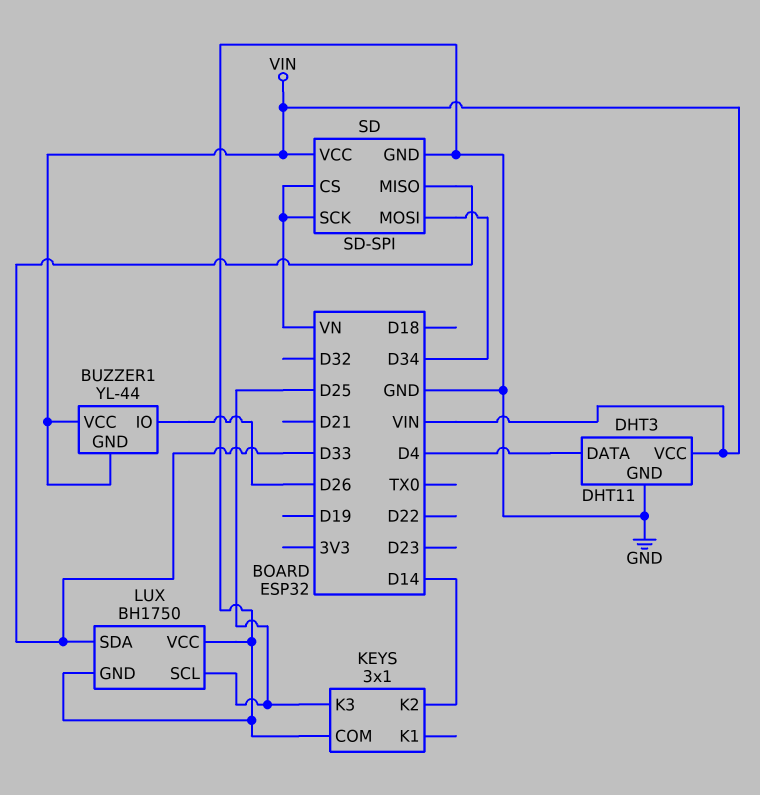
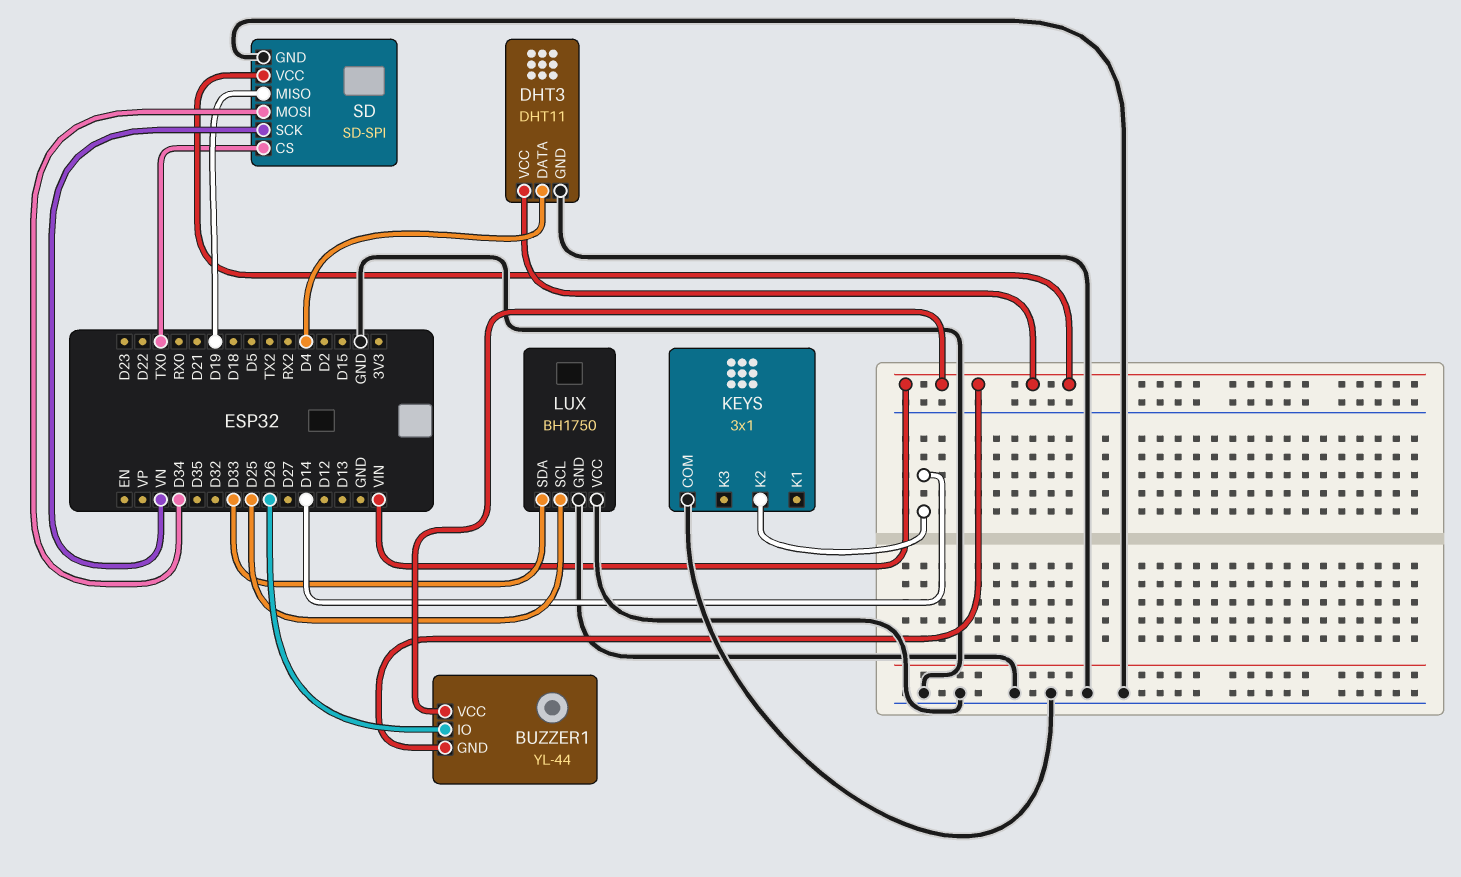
KEYS pin K3: D25 -> none
SD pin CS: VN -> TX0
SD pin MISO: D33 -> D19

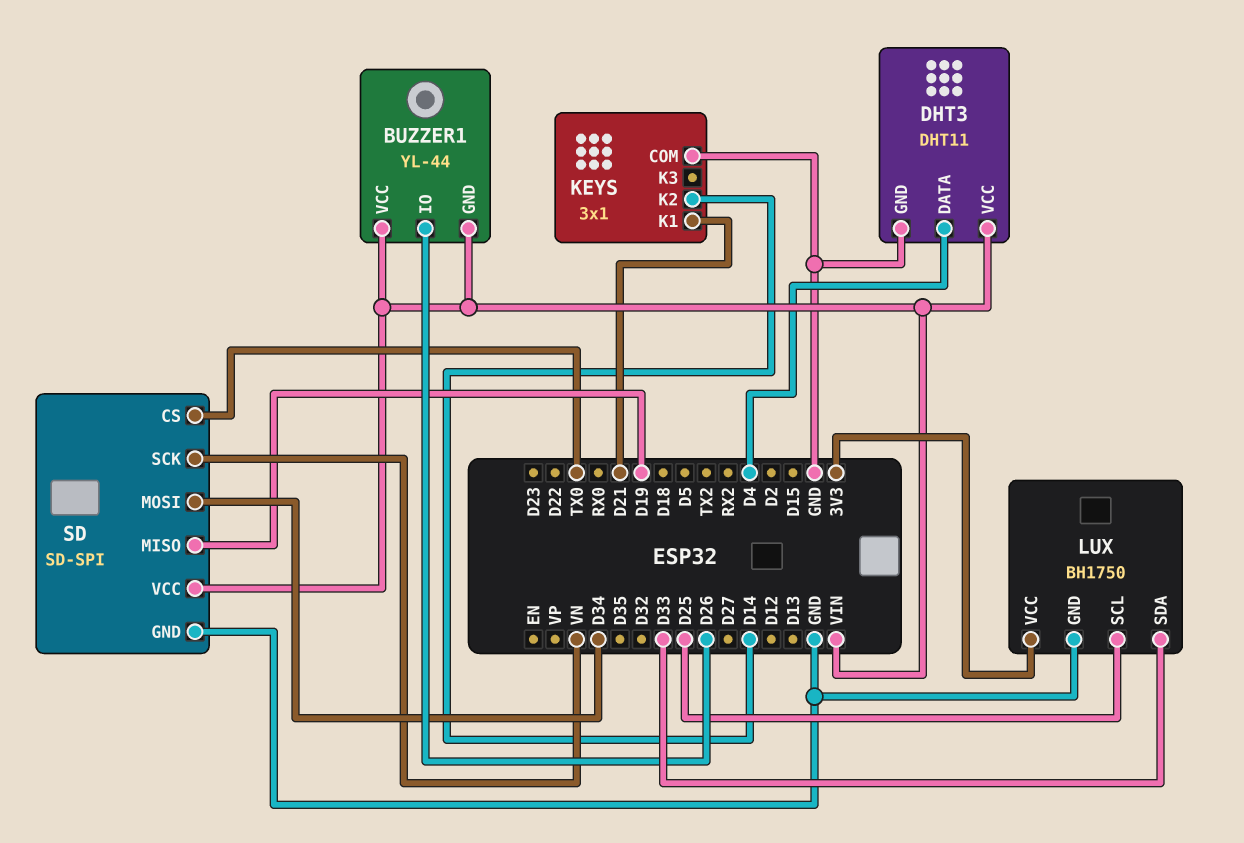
KEYS pin K1: none -> D21
LUX pin VCC: GND -> 3V3

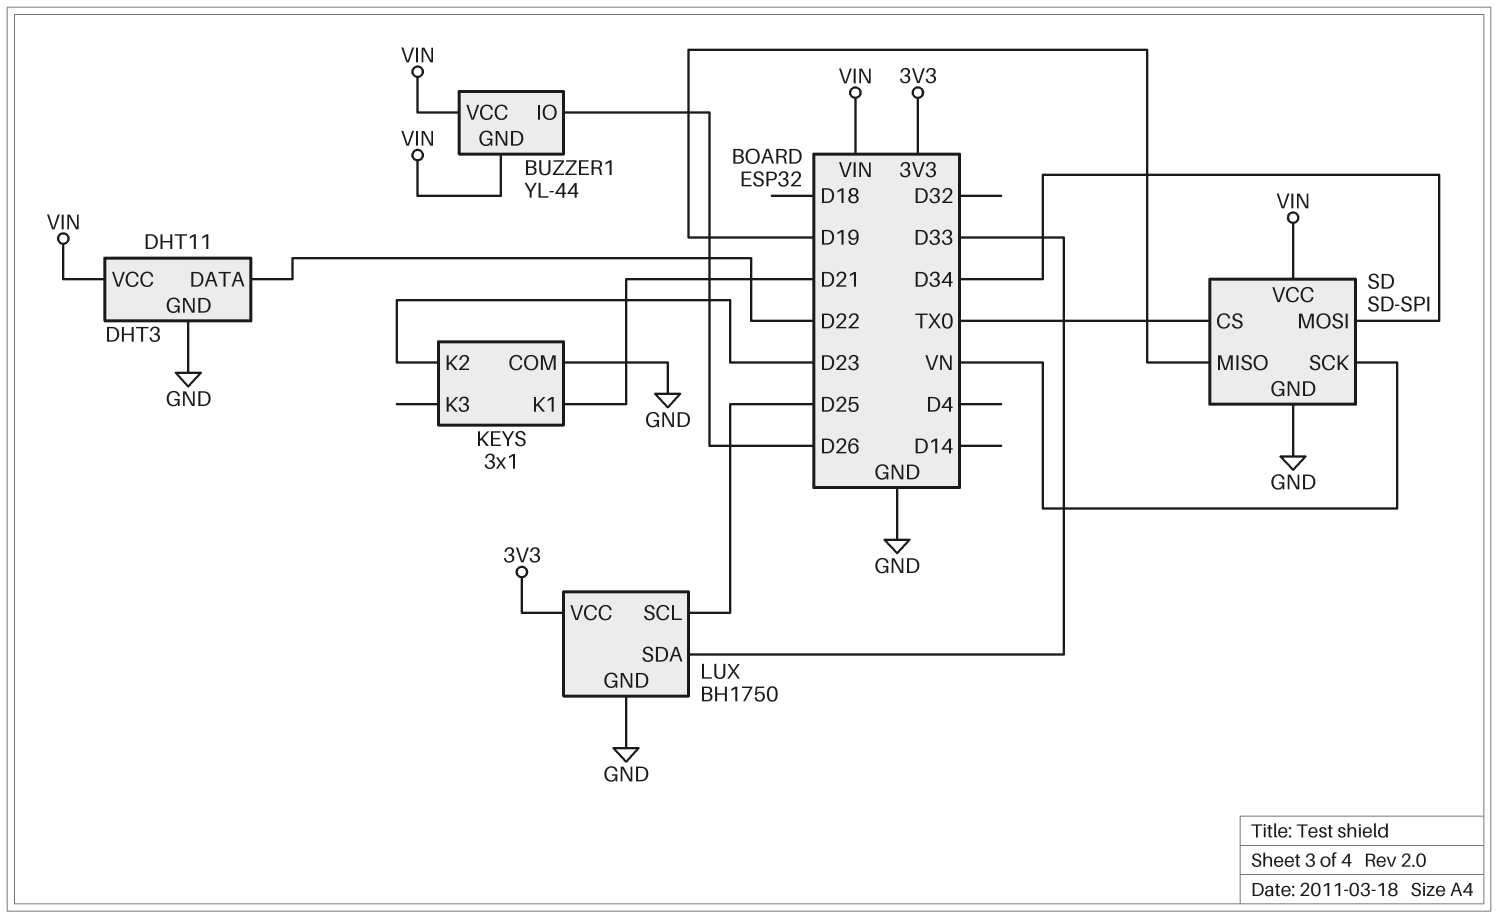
DHT3 pin DATA: D4 -> D22
KEYS pin K2: D14 -> D23

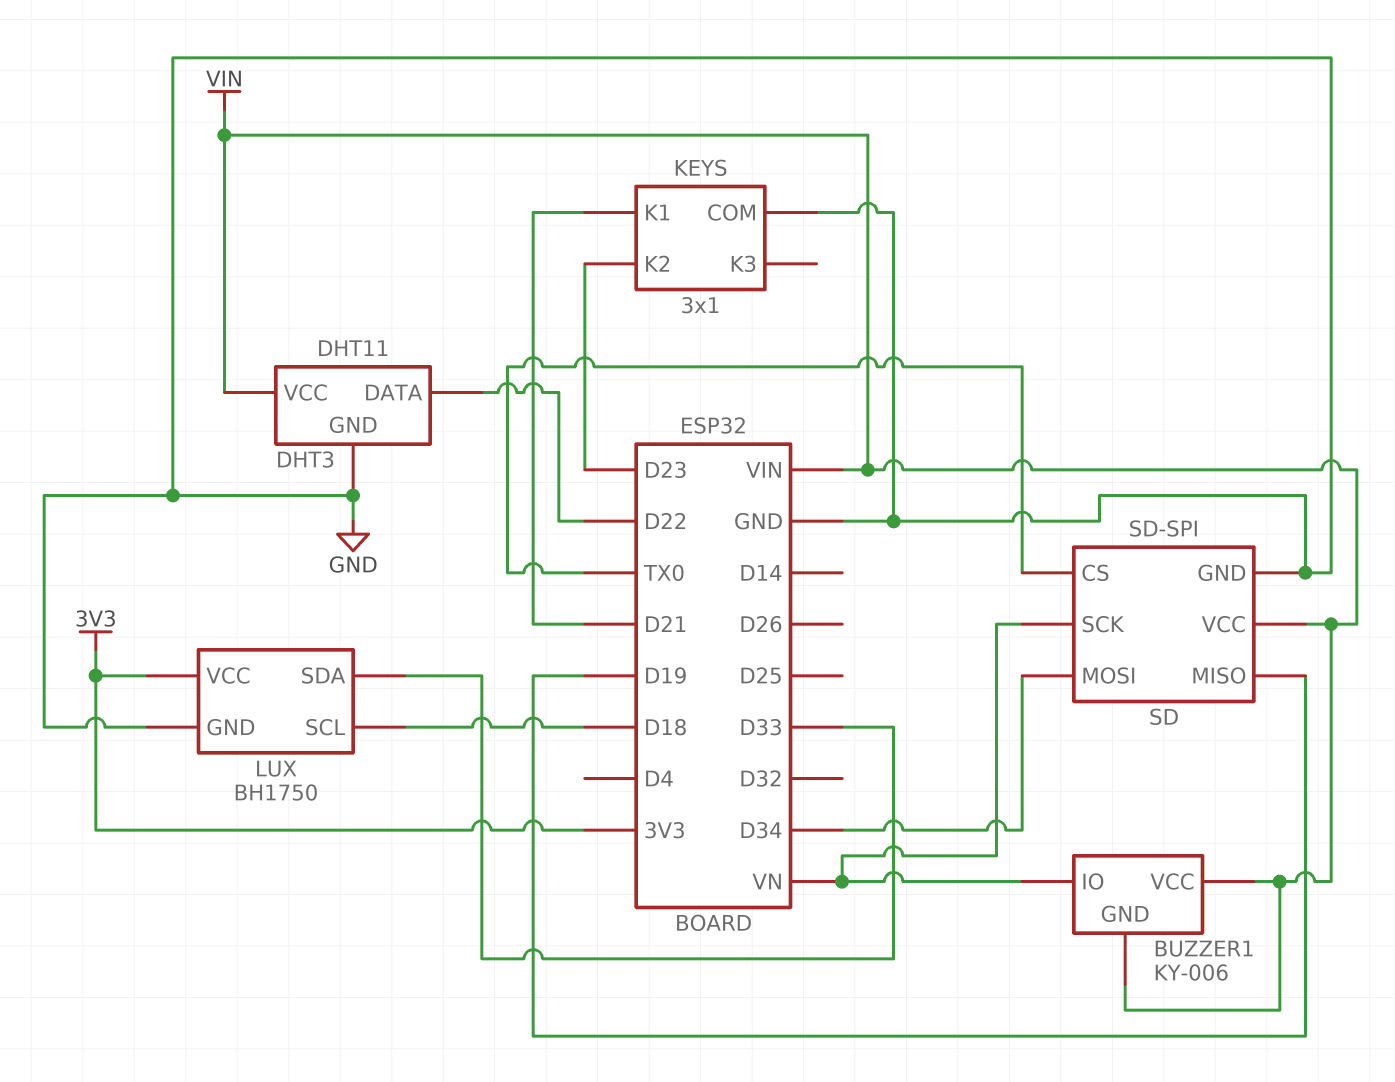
BUZZER1: YL-44 -> KY-006
BUZZER1 pin IO: D26 -> VN
LUX pin SCL: D25 -> D18

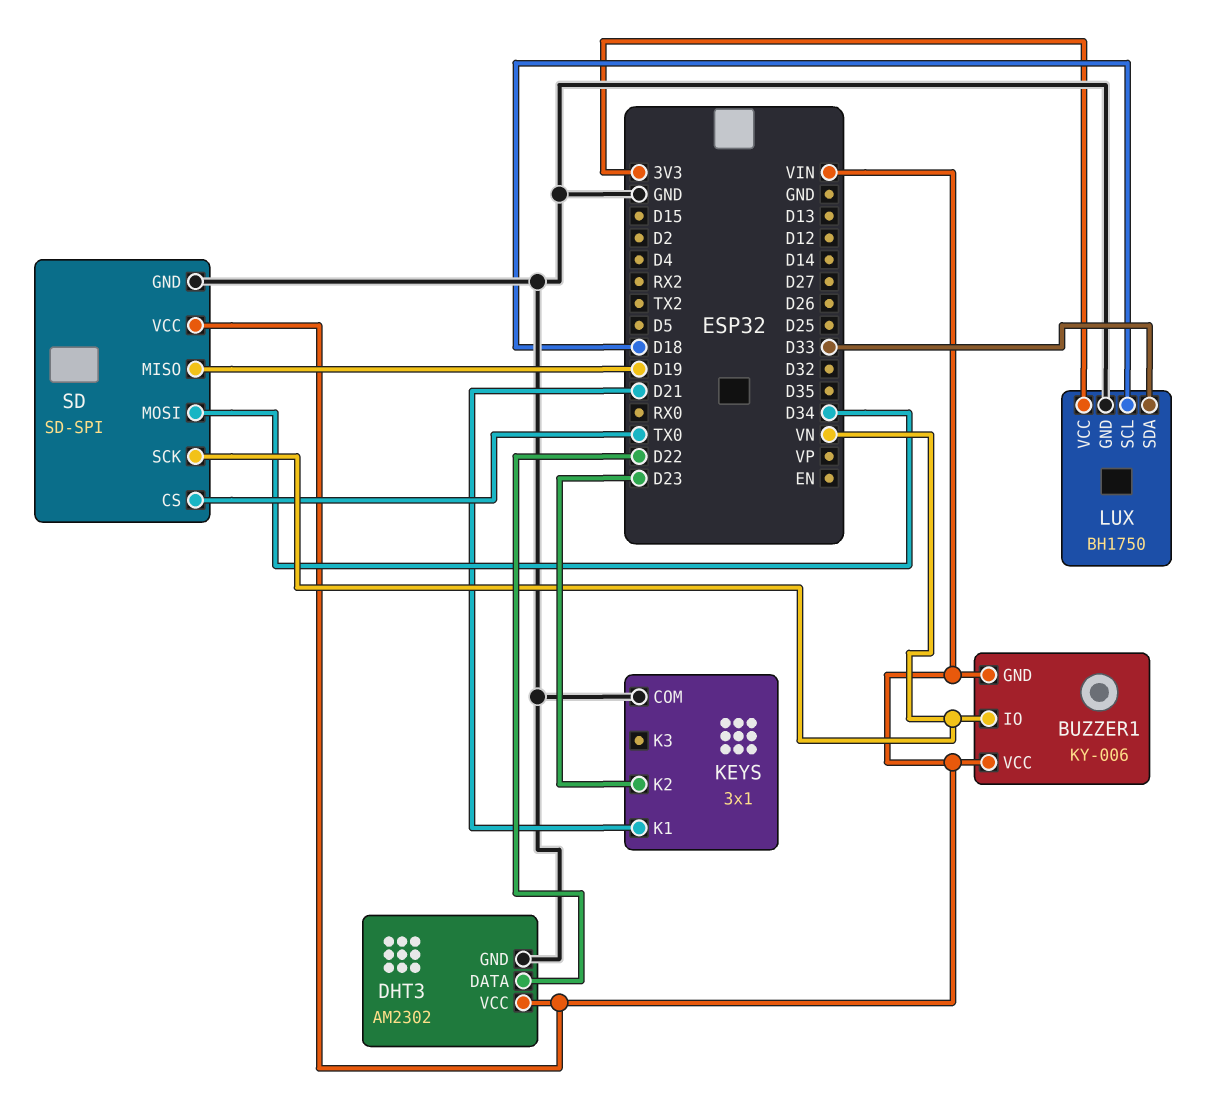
DHT3: DHT11 -> AM2302

